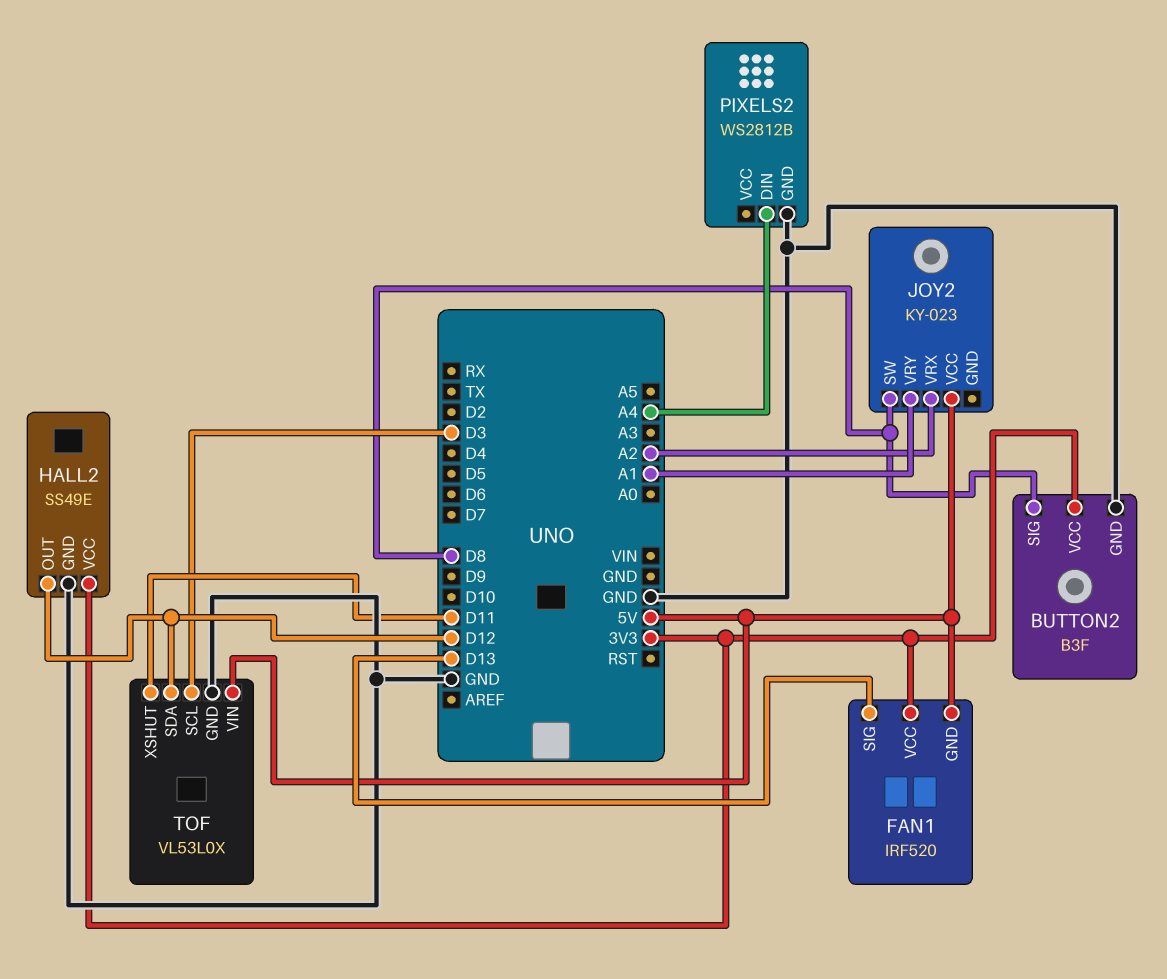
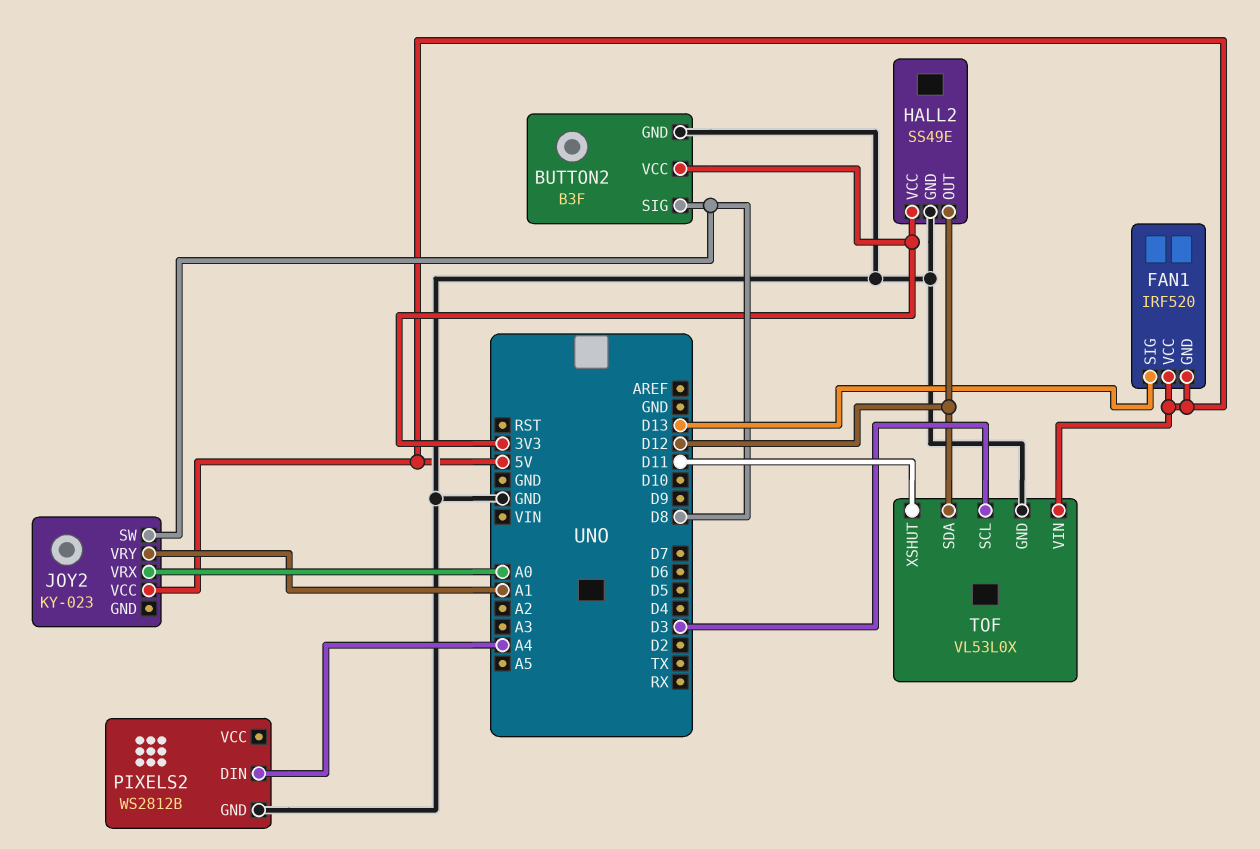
FAN1 pin VCC: 3V3 -> 5V
JOY2 pin VRX: A2 -> A0

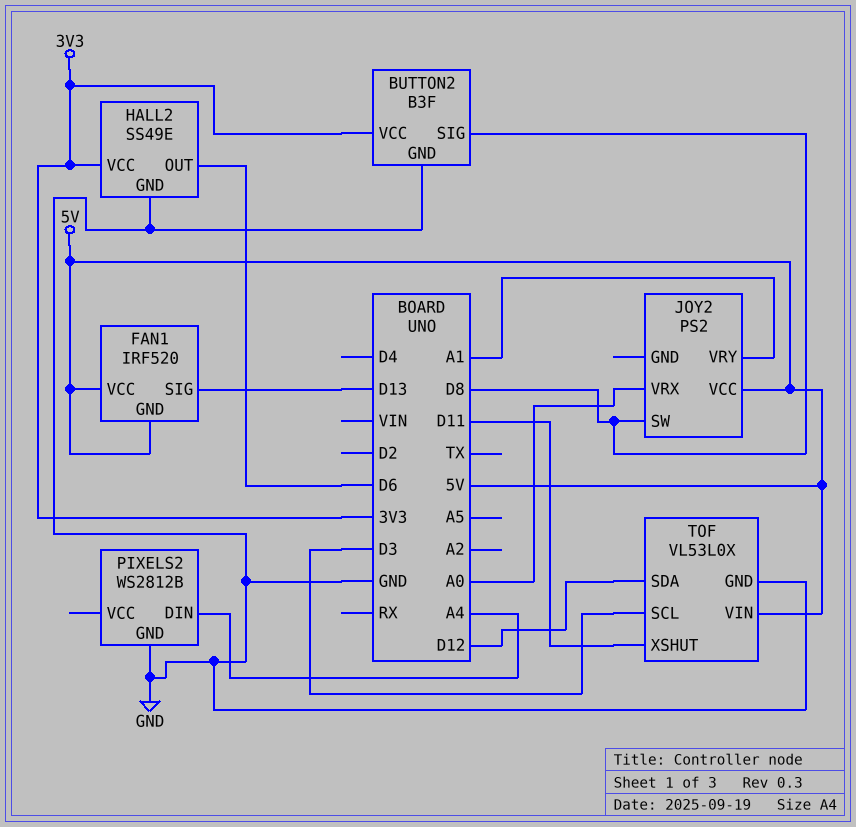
HALL2 pin OUT: D12 -> D6
JOY2: KY-023 -> PS2

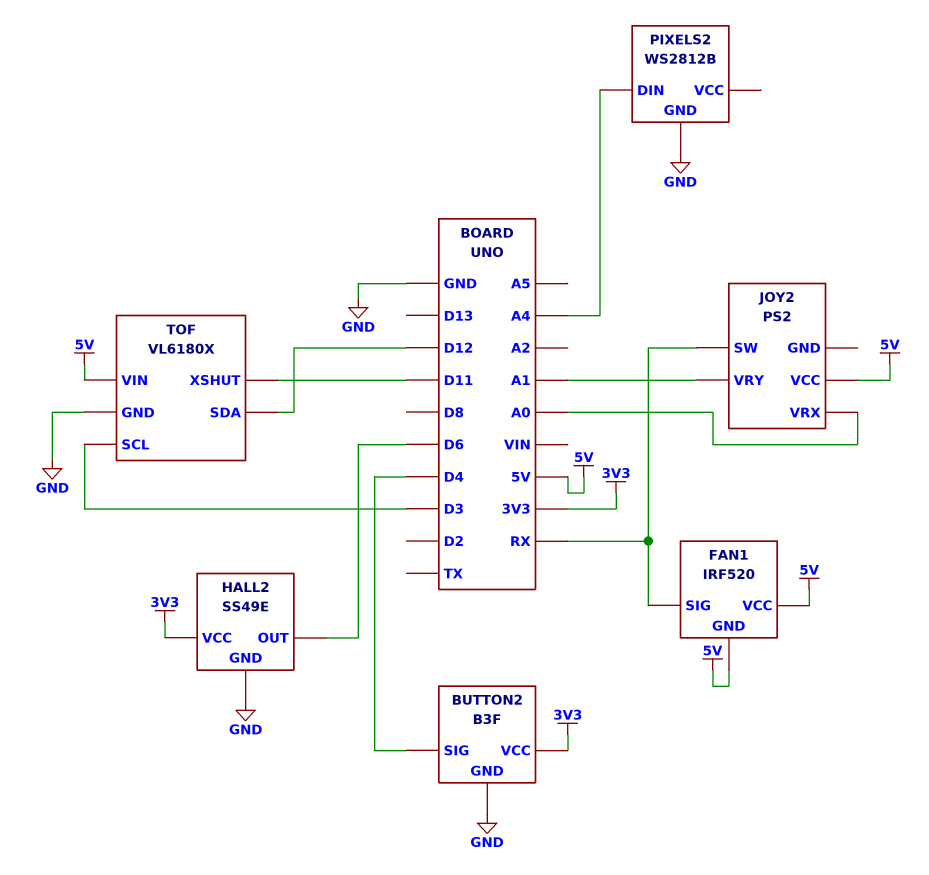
BUTTON2 pin SIG: D8 -> D4
FAN1 pin SIG: D13 -> RX
JOY2 pin SW: D8 -> RX
TOF: VL53L0X -> VL6180X

